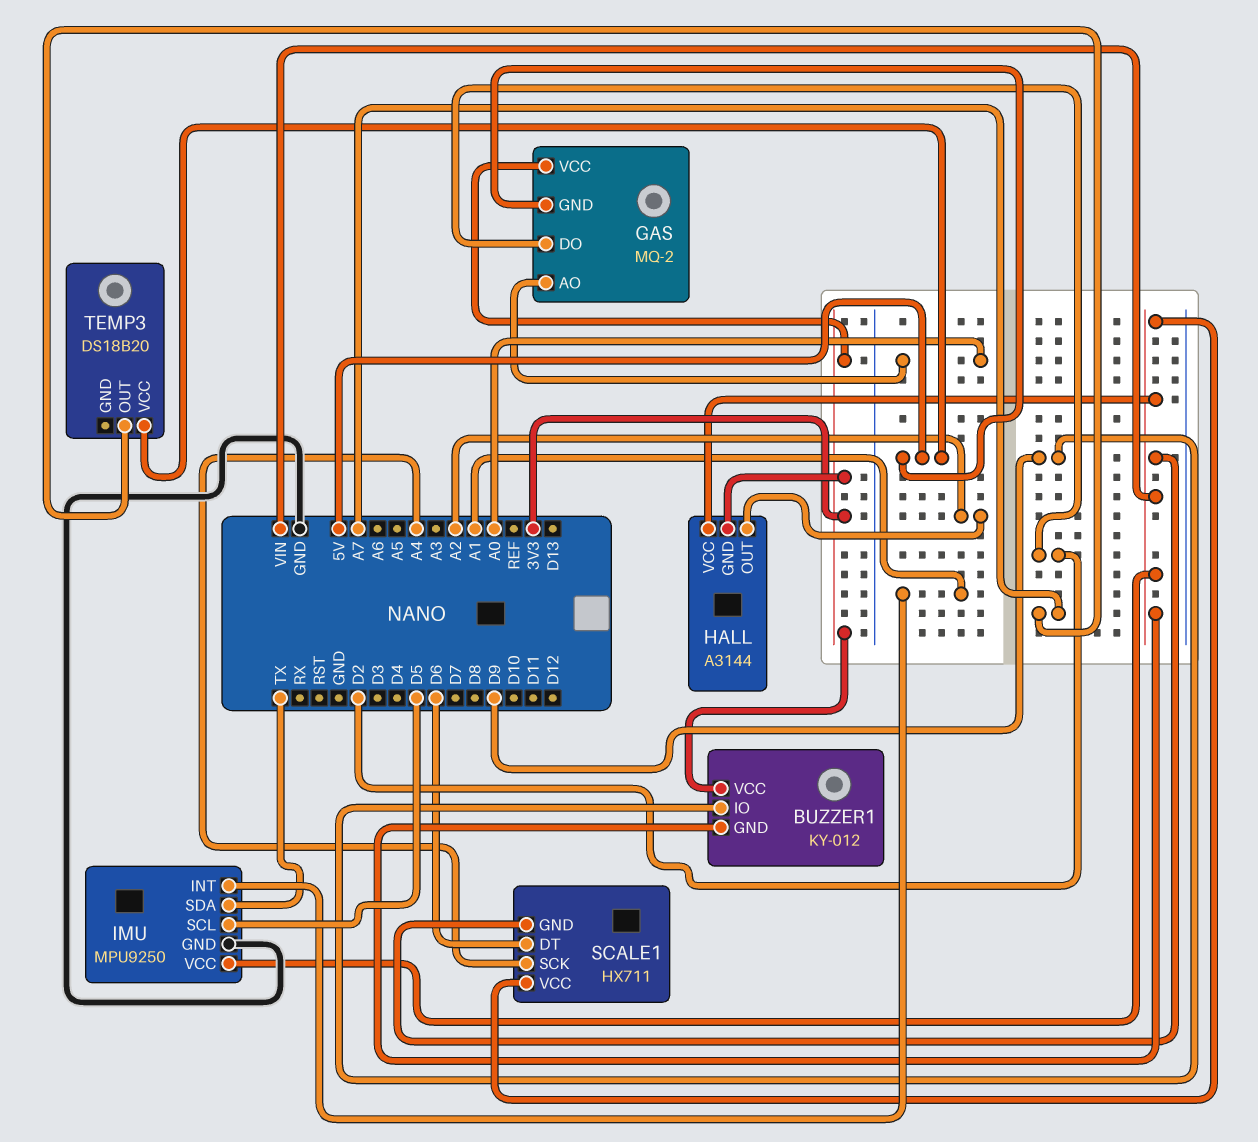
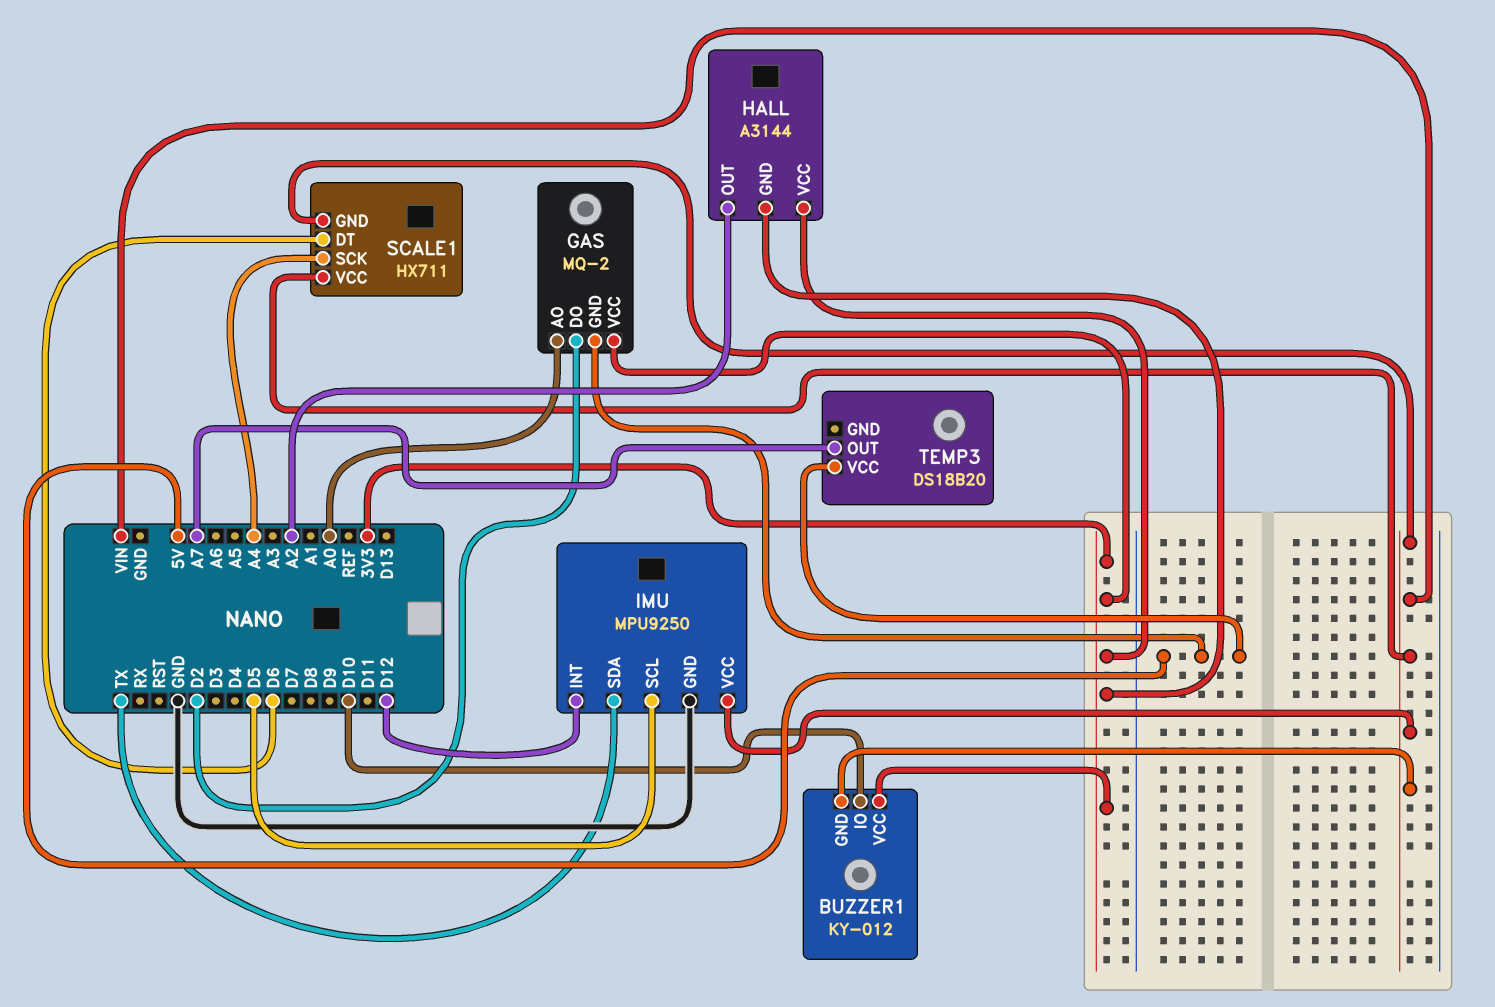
BUZZER1 pin IO: D9 -> D10
HALL pin VCC: VIN -> 3V3
IMU pin INT: A1 -> D12

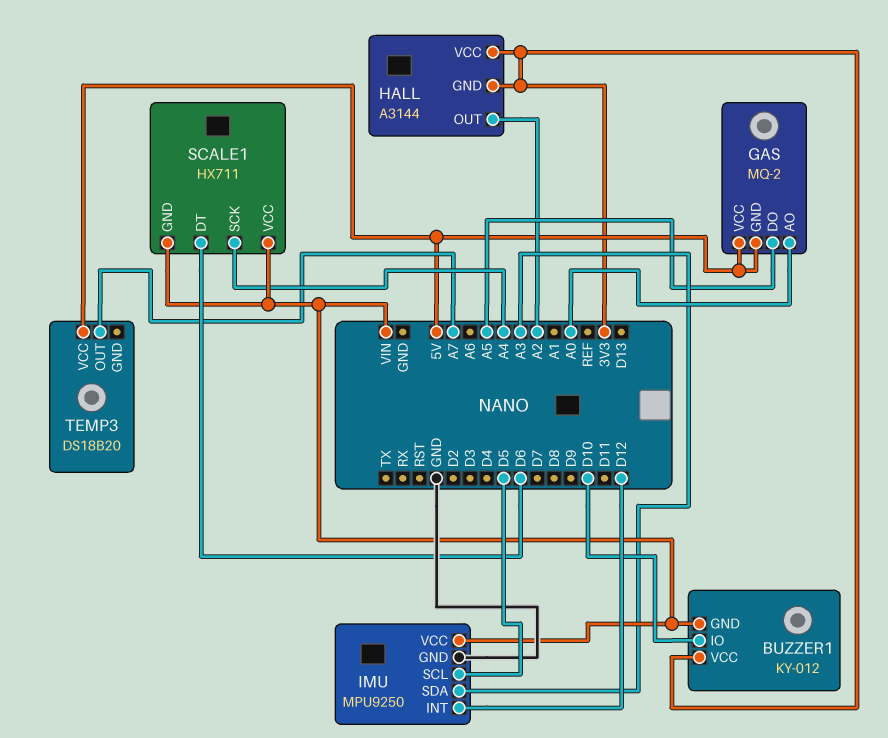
GAS pin DO: D2 -> A5
GAS pin VCC: 3V3 -> 5V
IMU pin SDA: TX -> A3

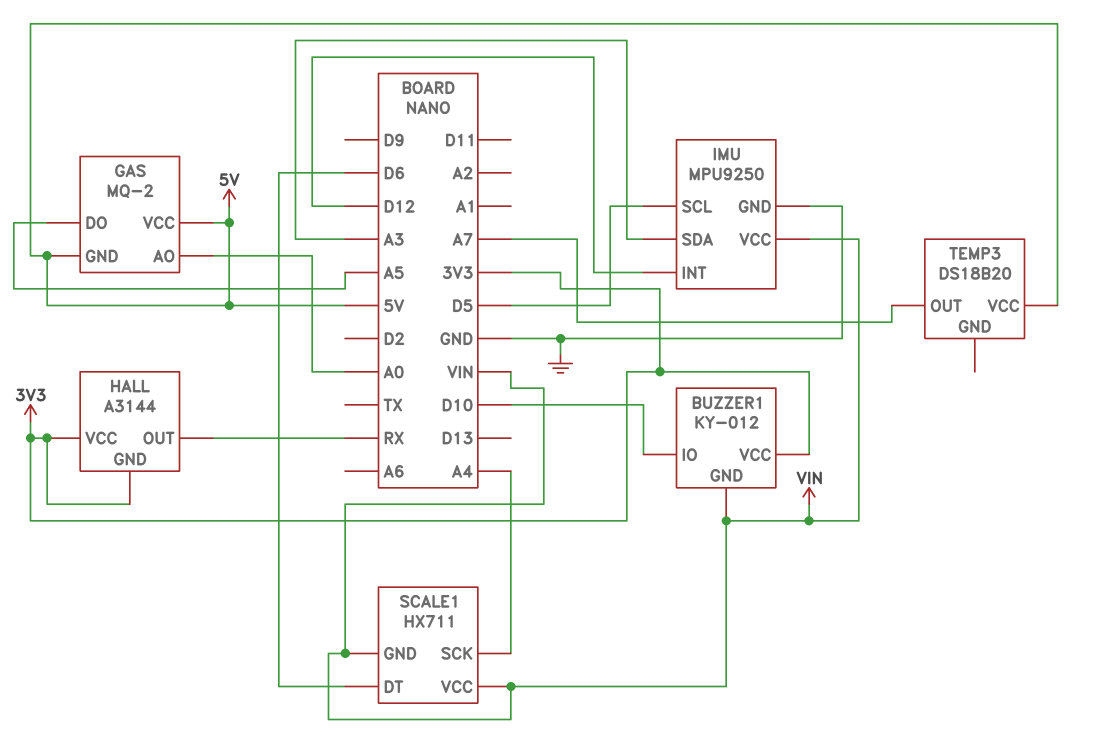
HALL pin OUT: A2 -> RX

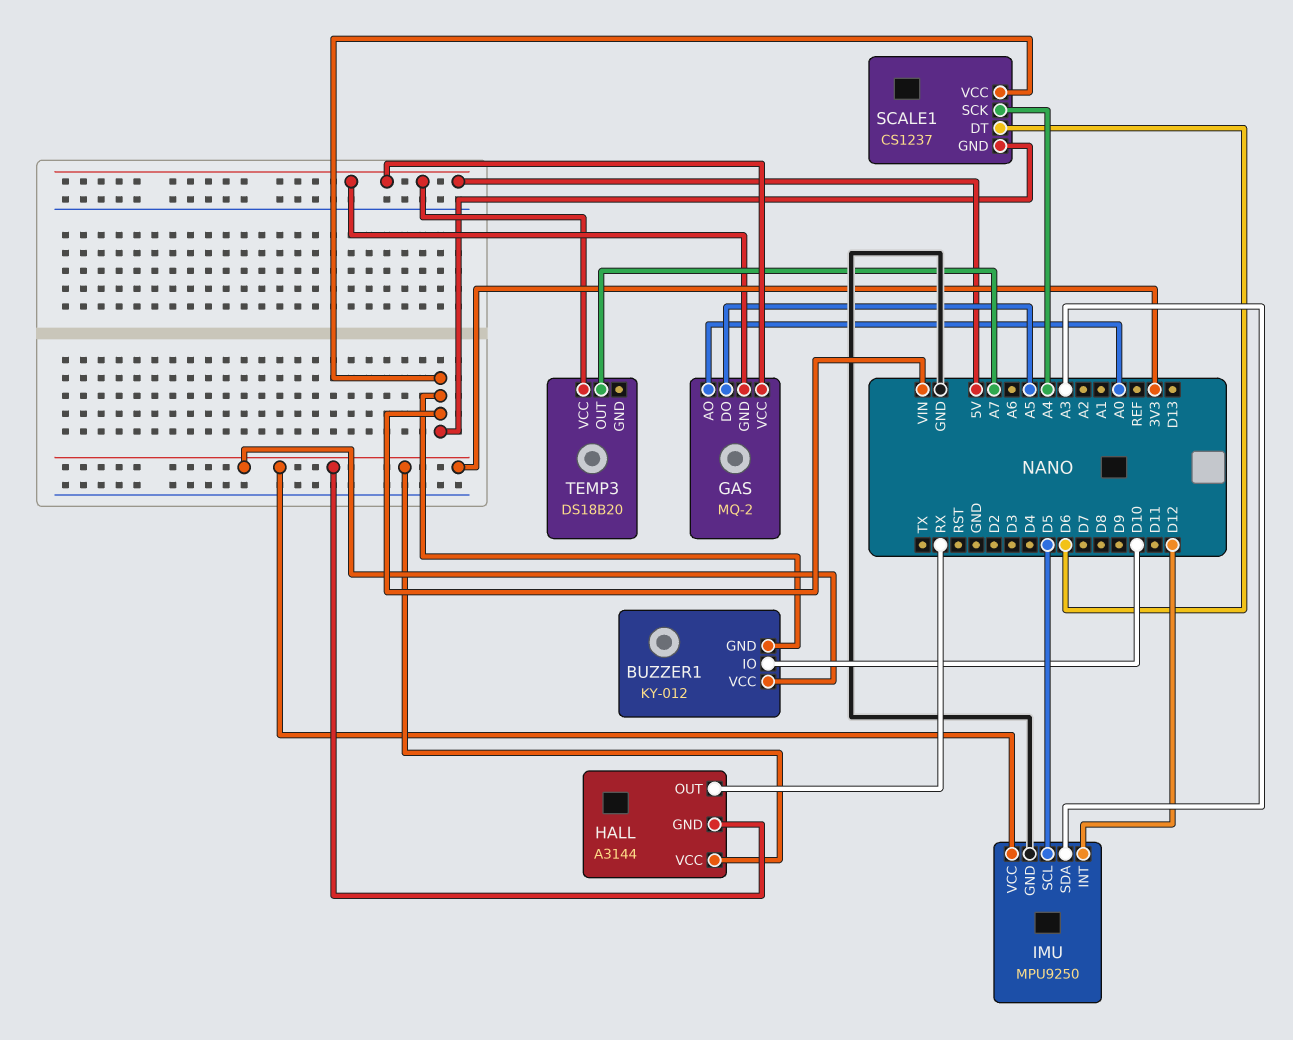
IMU pin VCC: VIN -> 3V3
SCALE1: HX711 -> CS1237

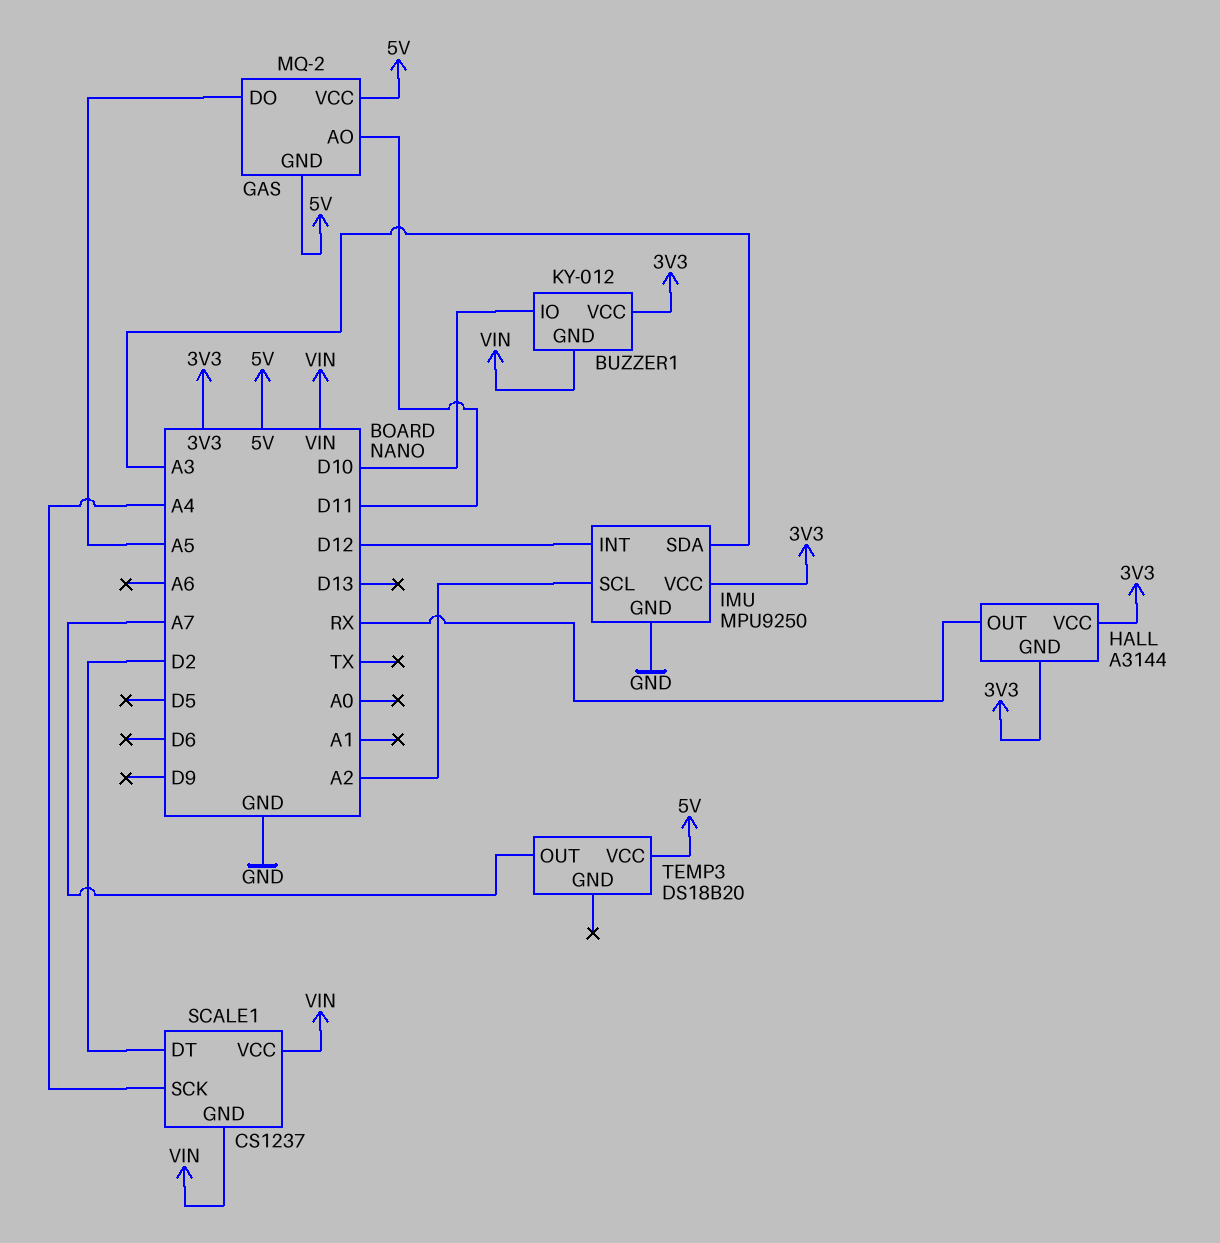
GAS pin AO: A0 -> D11
IMU pin SCL: D5 -> A2
SCALE1 pin DT: D6 -> D2

